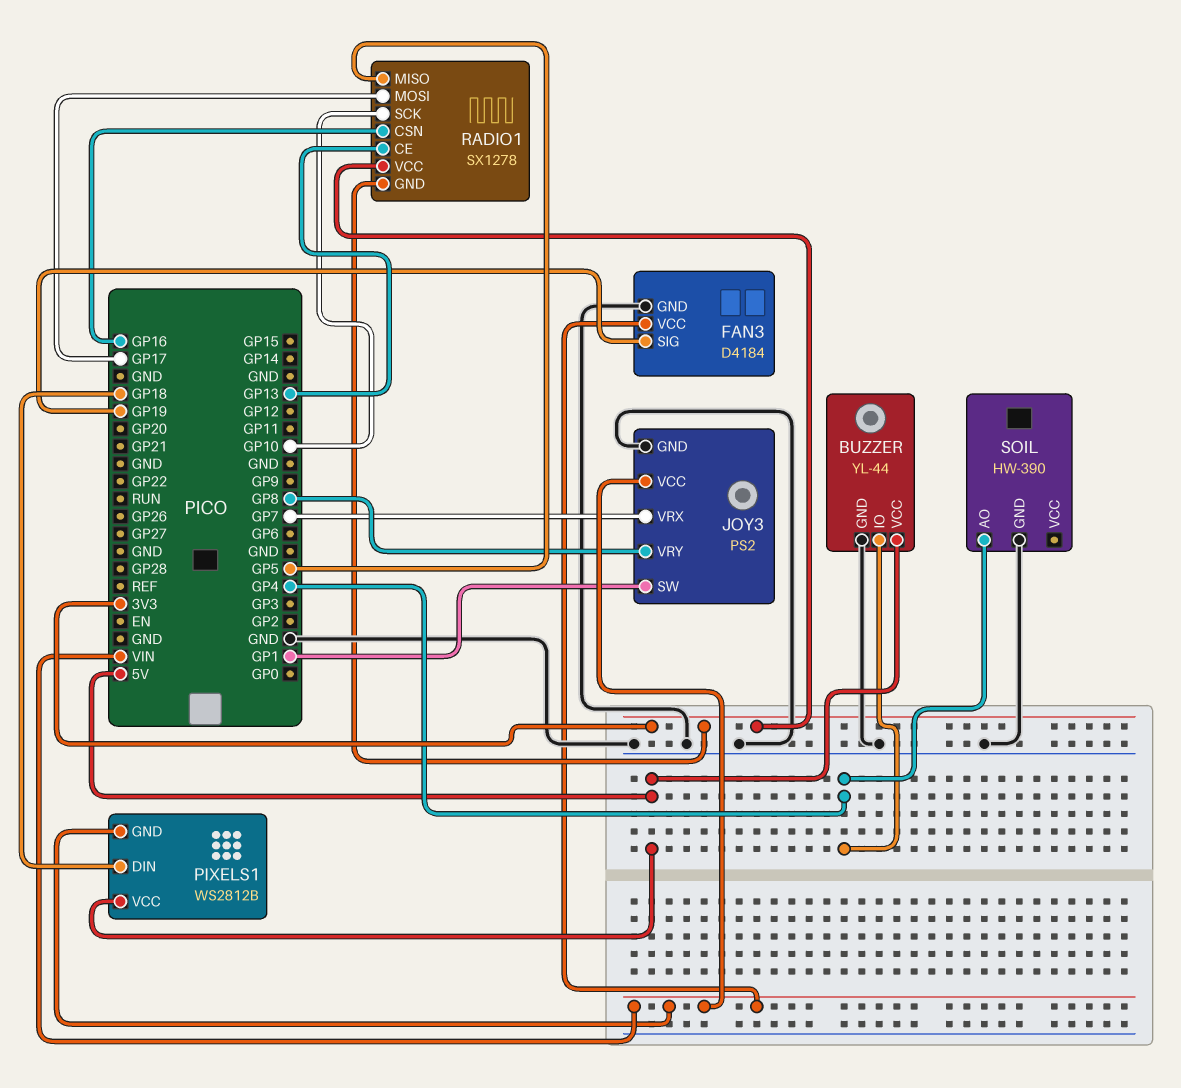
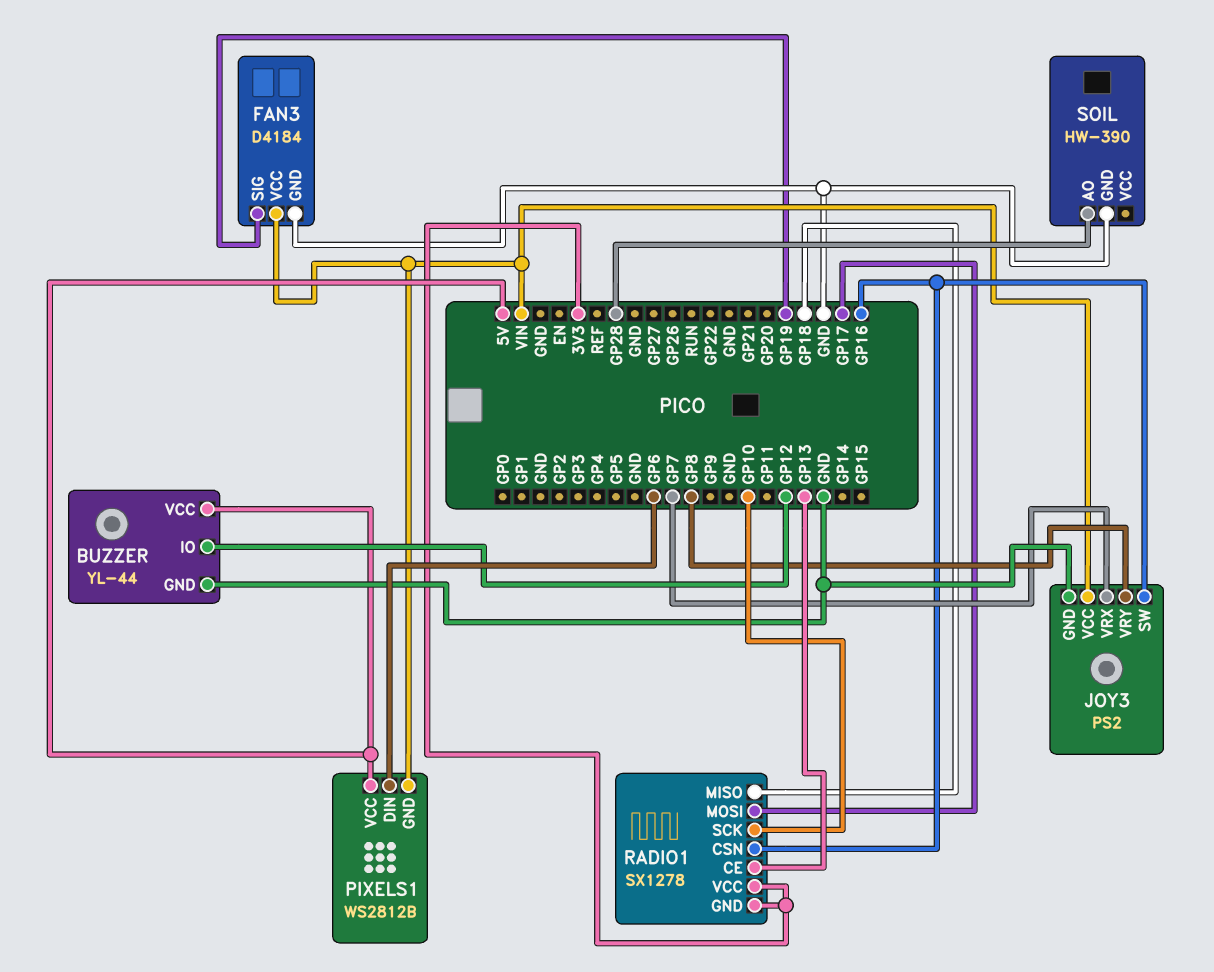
BUZZER pin IO: GP4 -> GP12
JOY3 pin SW: GP1 -> GP16
PIXELS1 pin DIN: GP18 -> GP6
RADIO1 pin MISO: GP5 -> GP18
SOIL pin AO: GP4 -> GP28

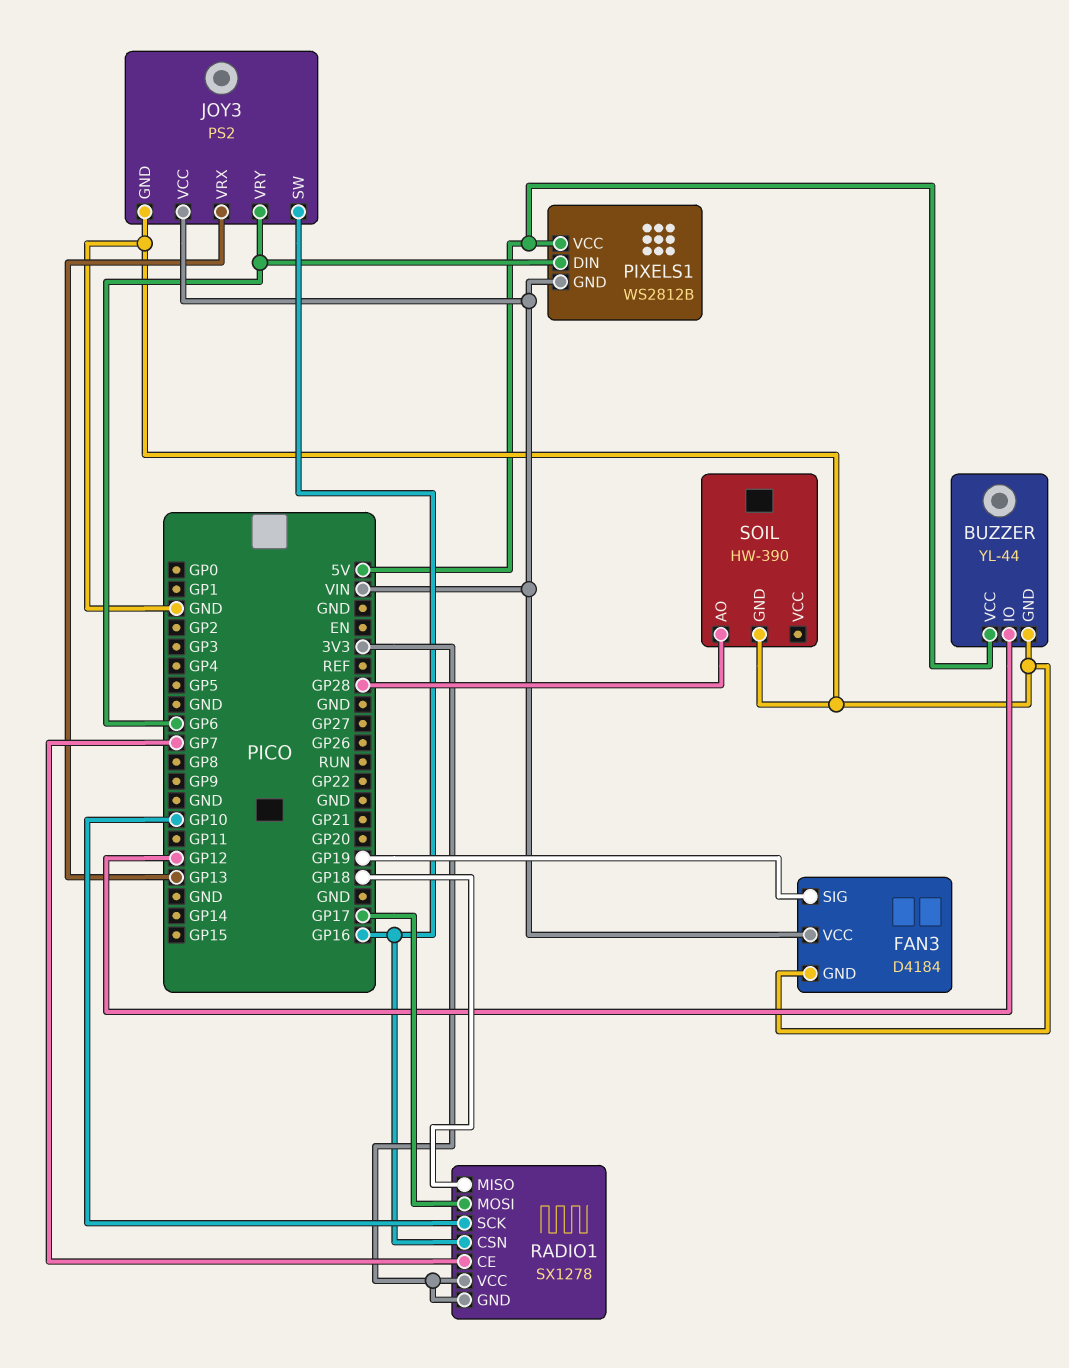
JOY3 pin VRX: GP7 -> GP13
JOY3 pin VRY: GP8 -> GP6
RADIO1 pin CE: GP13 -> GP7

